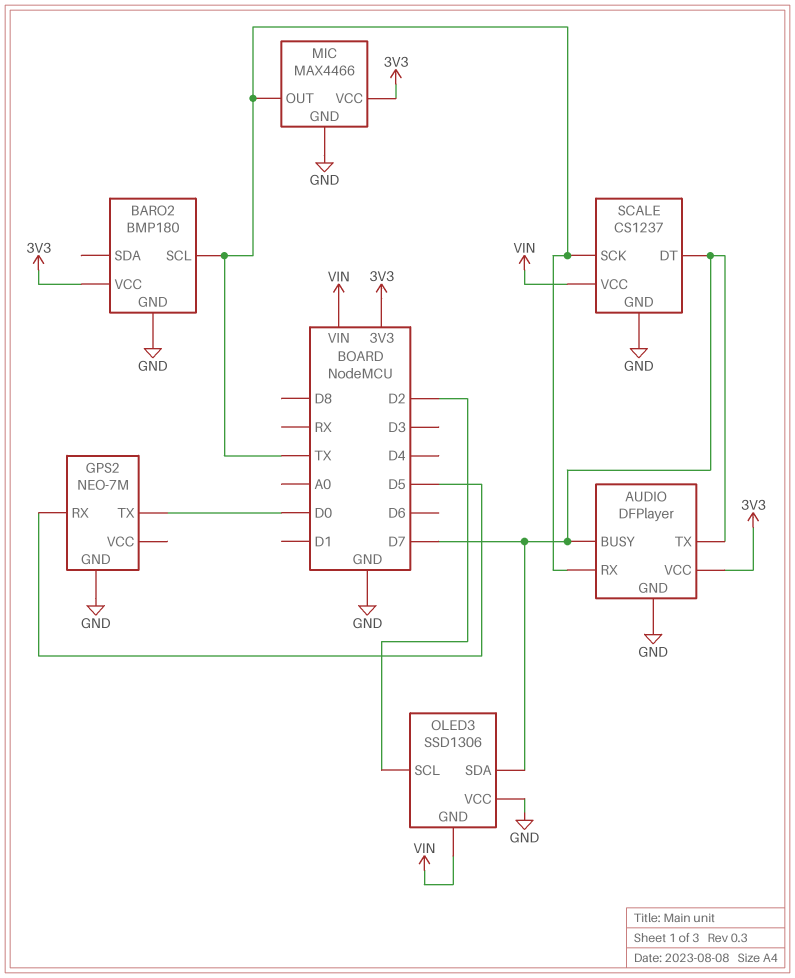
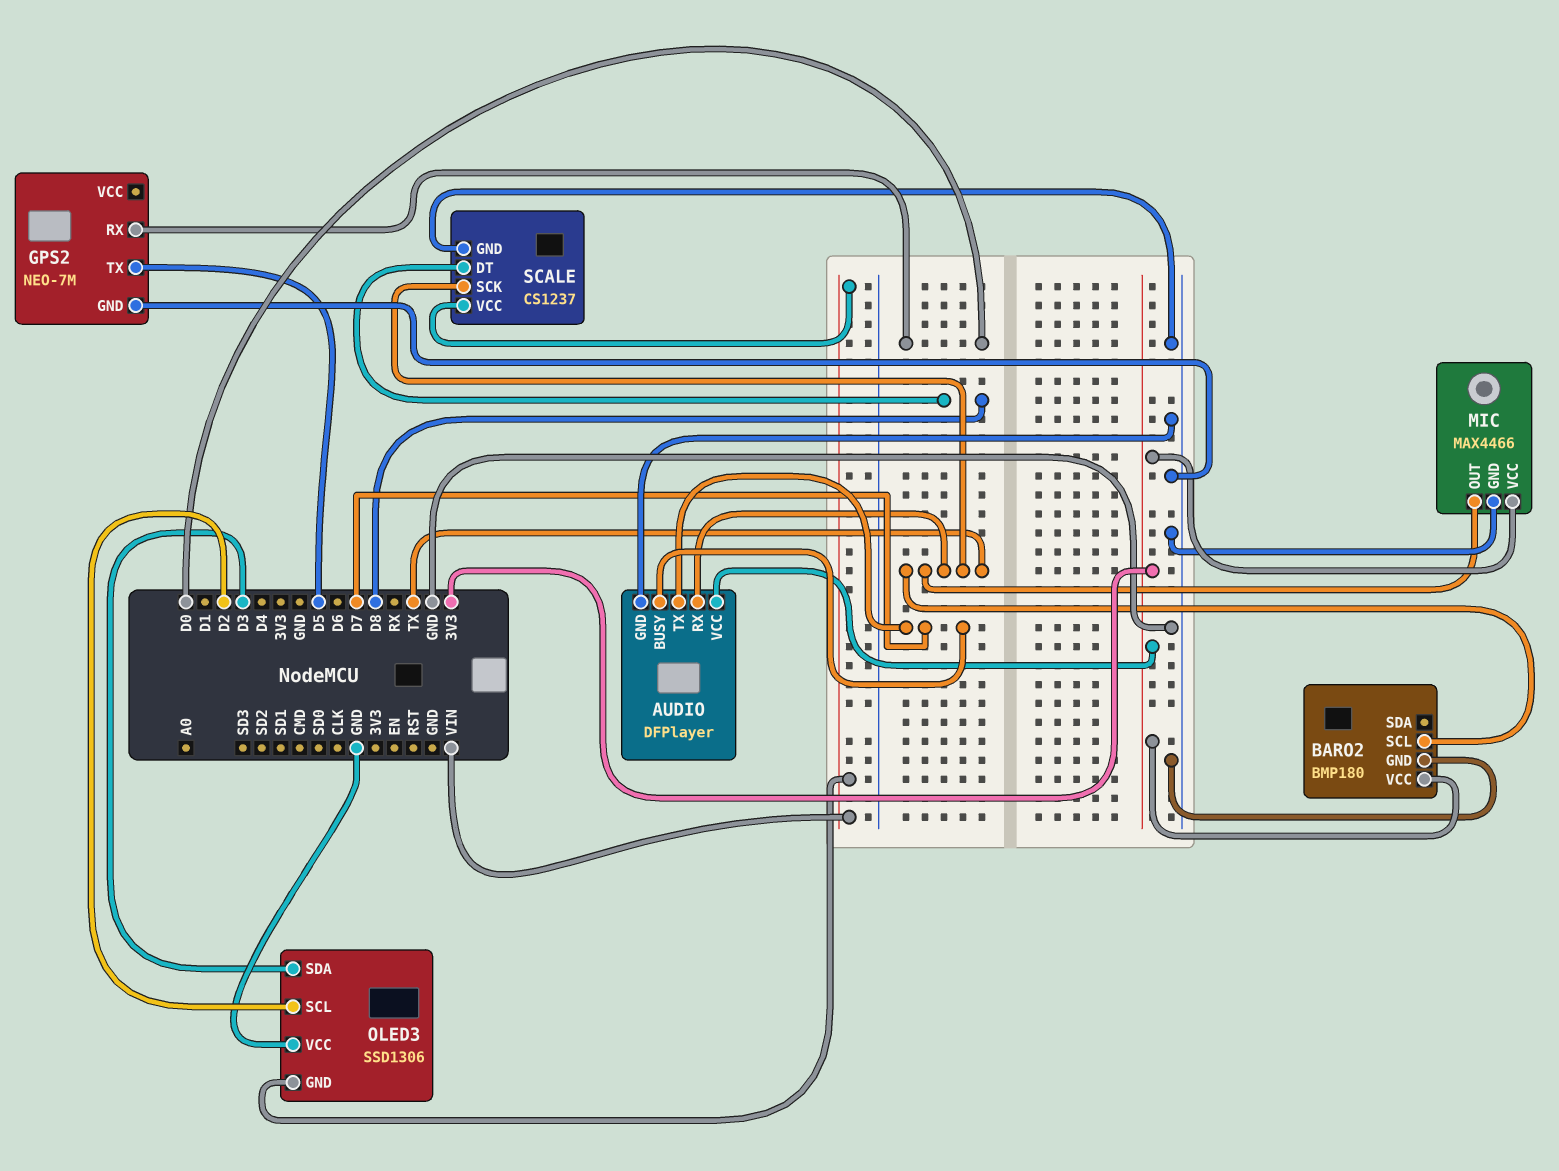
GPS2 pin RX: D5 -> D0
GPS2 pin TX: D0 -> D5
OLED3 pin SDA: D7 -> D3
SCALE pin DT: D7 -> D8

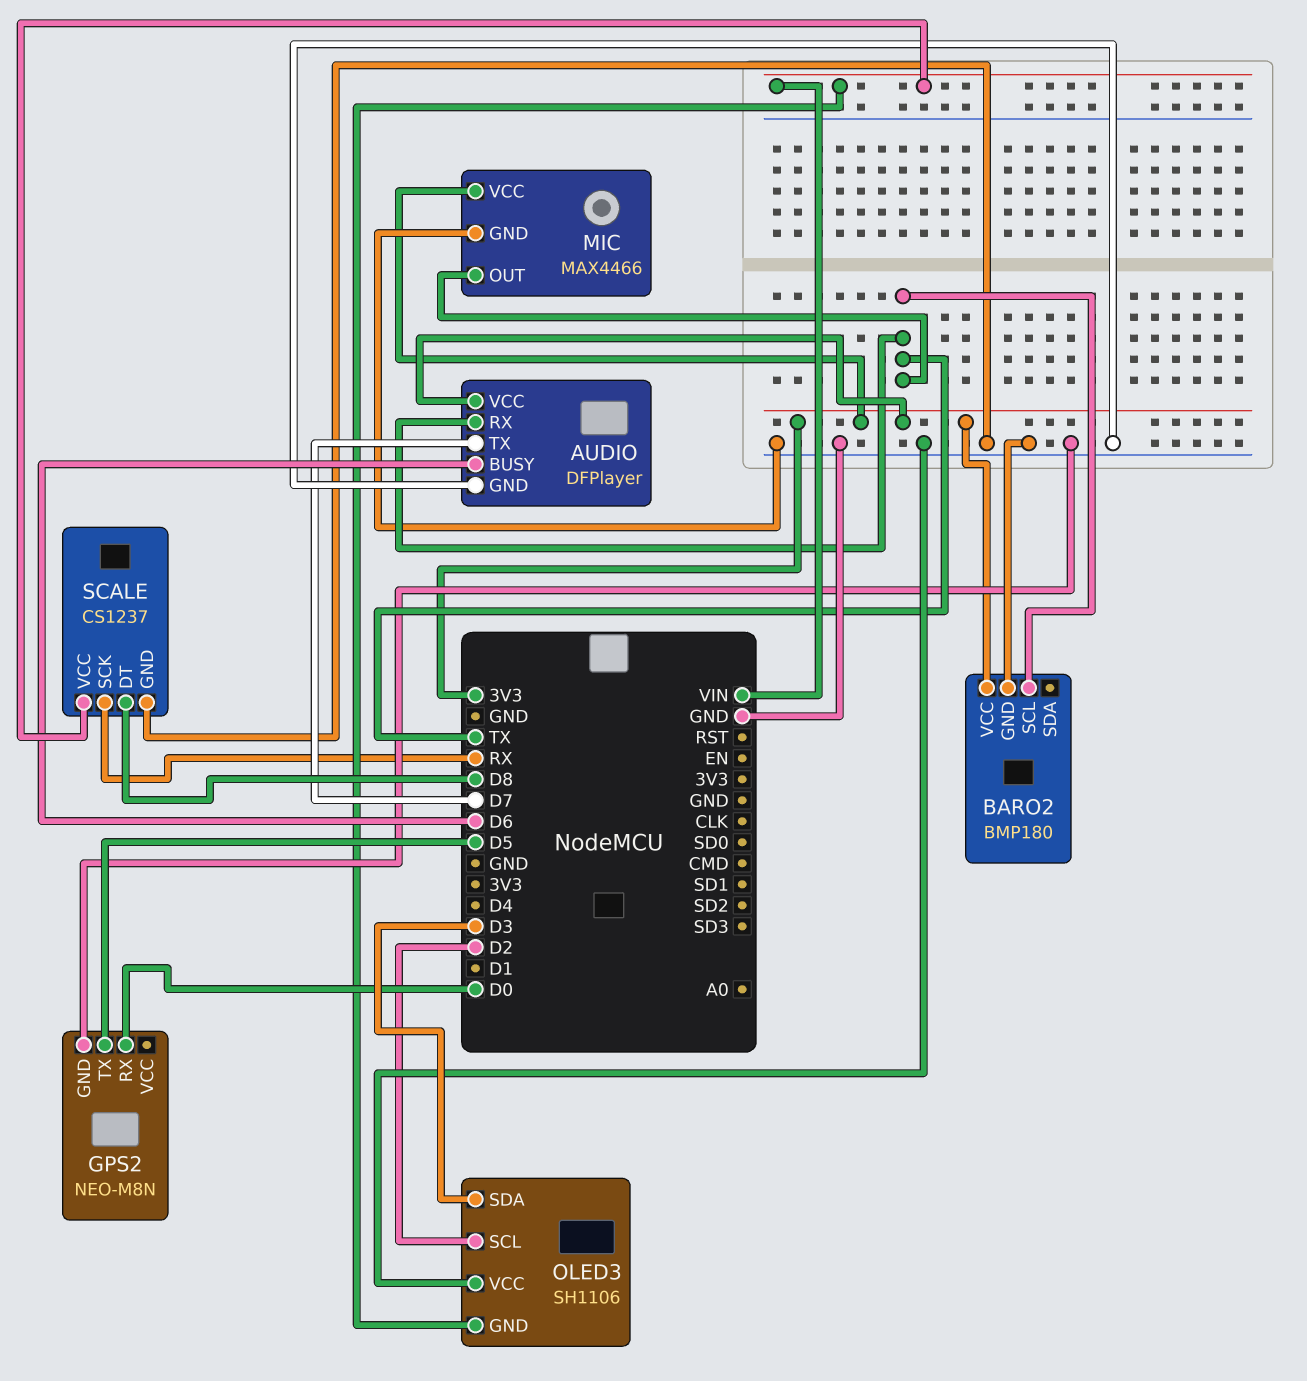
AUDIO pin BUSY: D7 -> D6
GPS2: NEO-7M -> NEO-M8N
OLED3: SSD1306 -> SH1106
SCALE pin SCK: TX -> RX

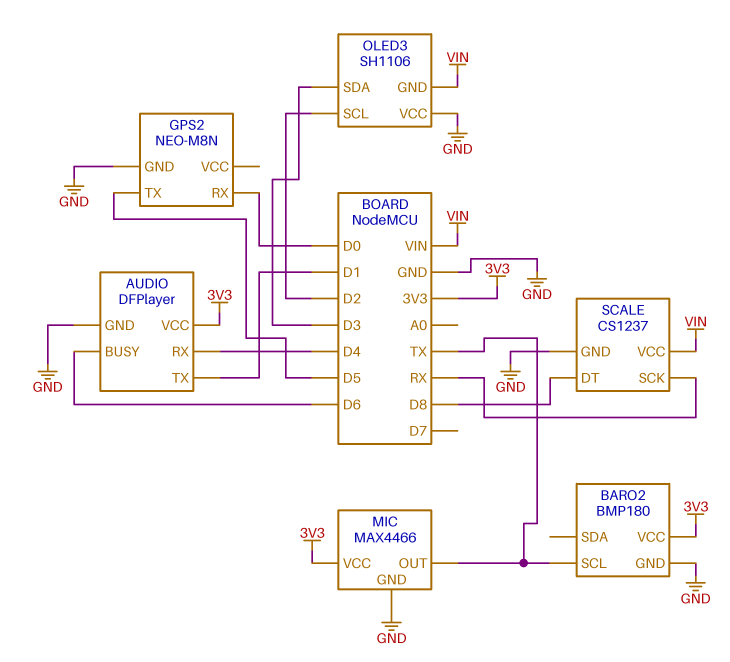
AUDIO pin RX: TX -> D4
AUDIO pin TX: D7 -> D1

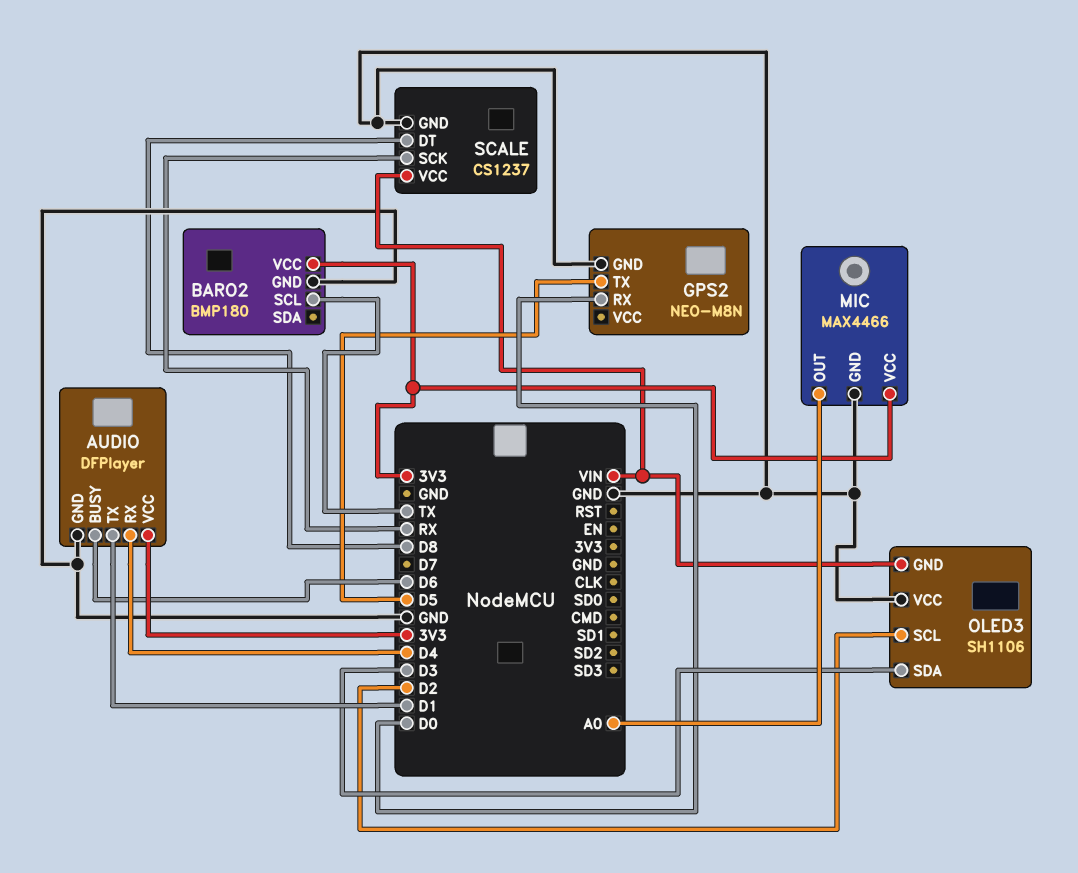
MIC pin OUT: TX -> A0

